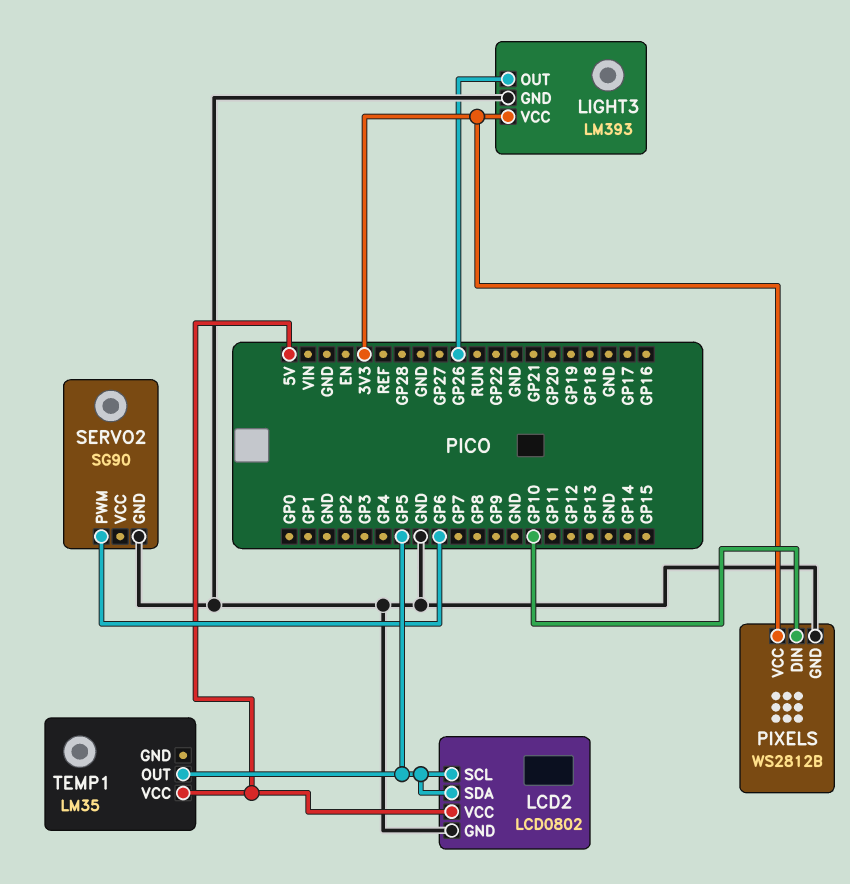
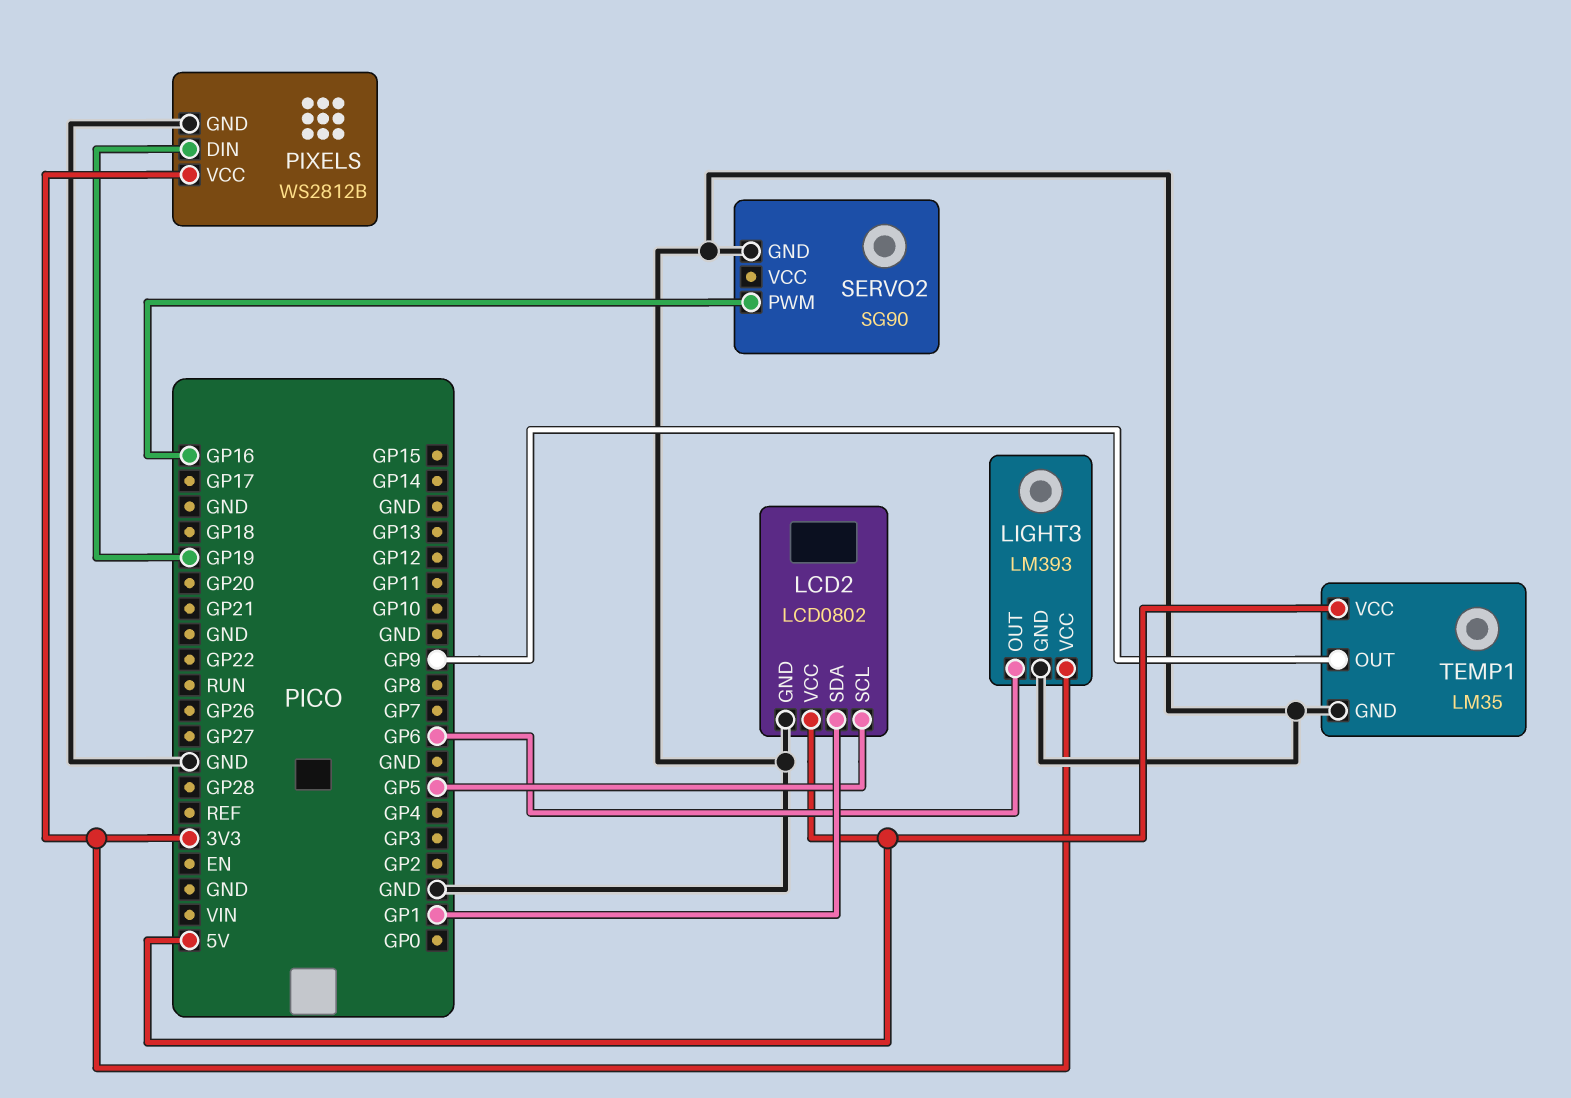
LCD2 pin SDA: GP5 -> GP1
LIGHT3 pin OUT: GP26 -> GP6
PIXELS pin DIN: GP10 -> GP19
SERVO2 pin PWM: GP6 -> GP16
TEMP1 pin GND: none -> GND
TEMP1 pin OUT: GP5 -> GP9

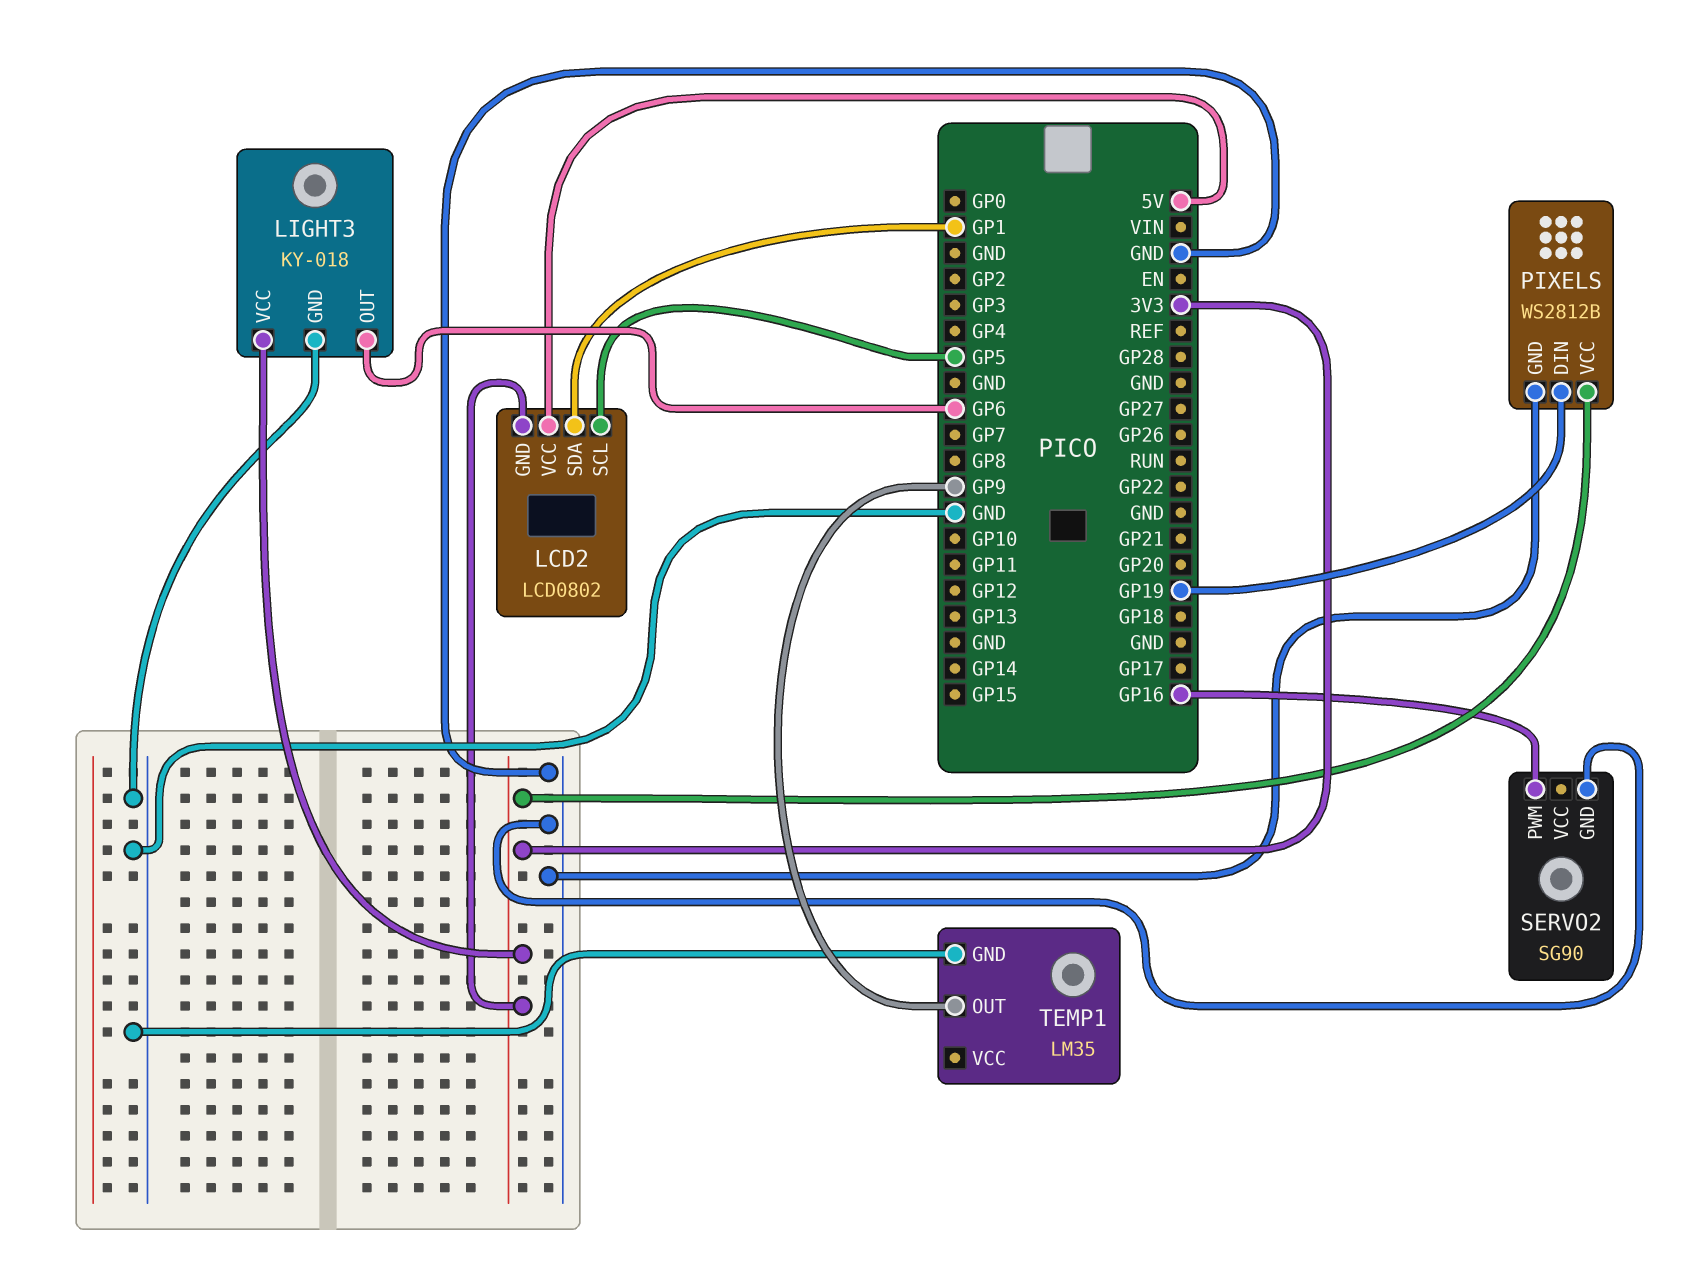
LCD2 pin GND: GND -> 3V3
LIGHT3: LM393 -> KY-018
TEMP1 pin VCC: 5V -> none

